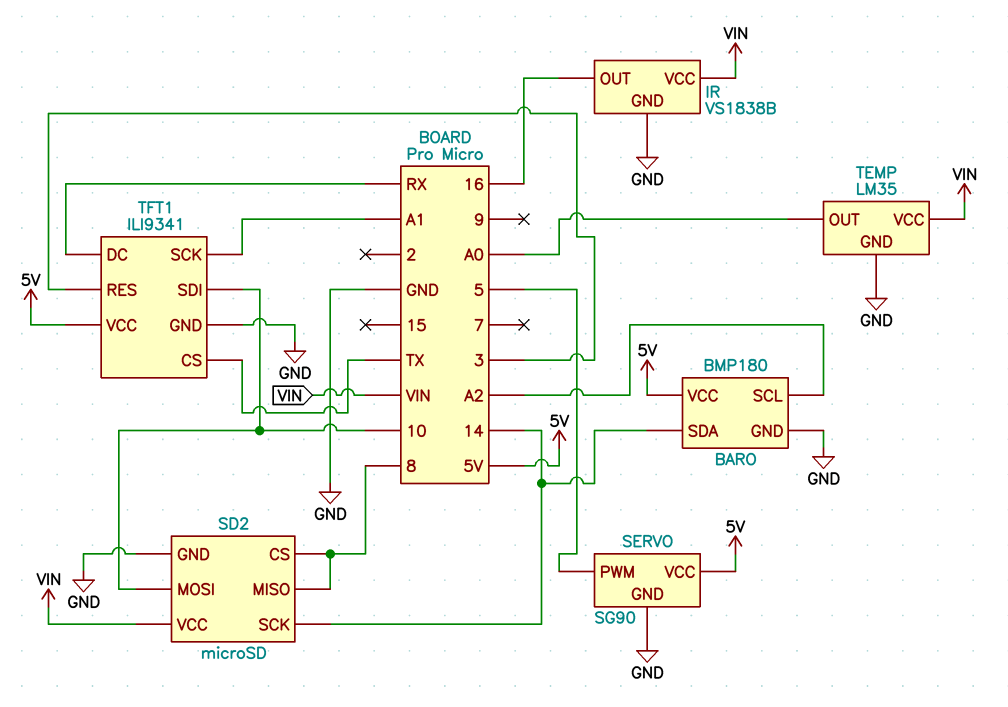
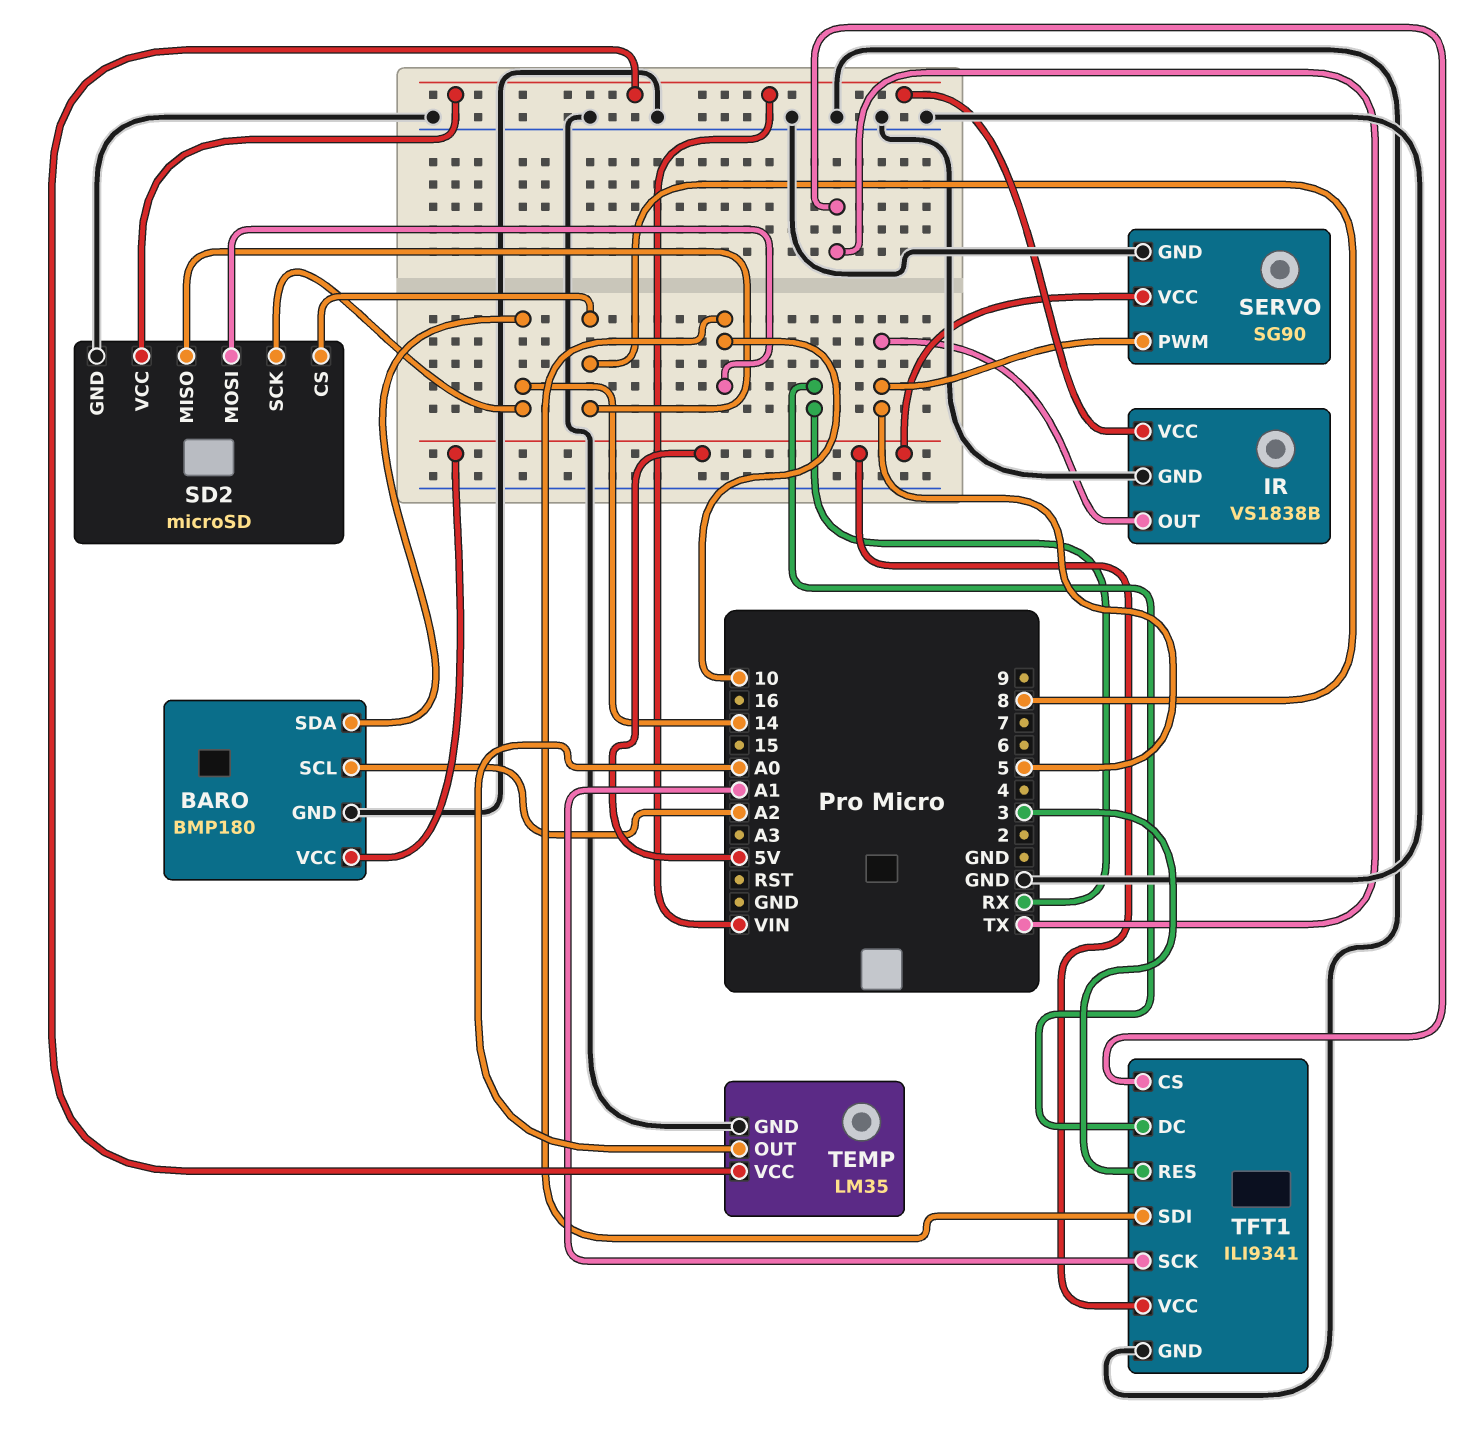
IR pin OUT: 16 -> 5

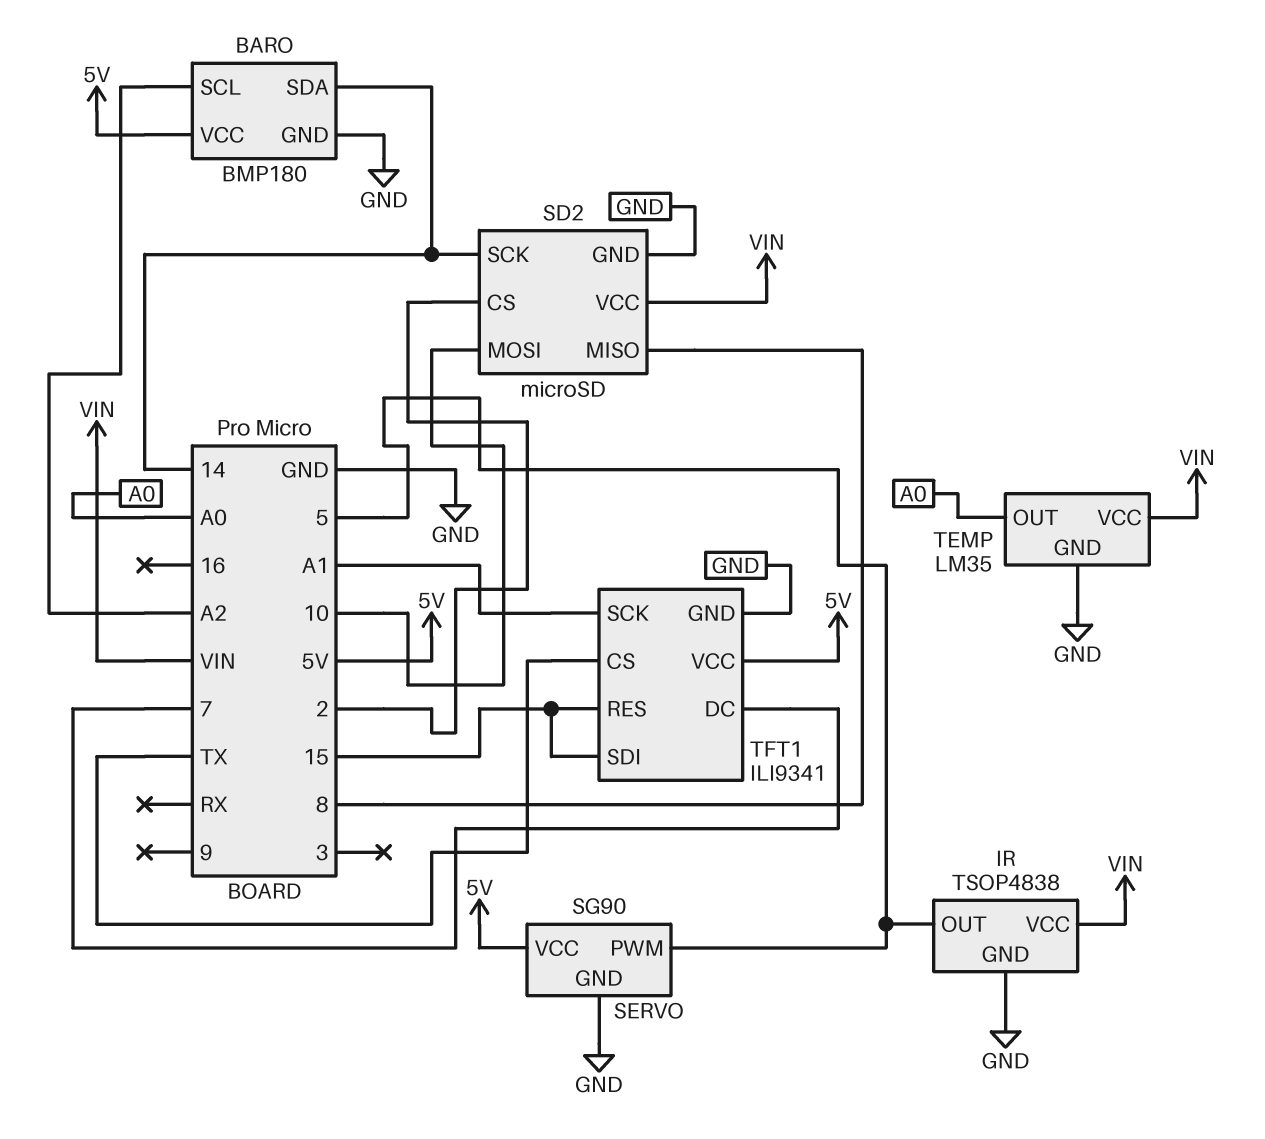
IR: VS1838B -> TSOP4838
SD2 pin CS: 8 -> 2
TFT1 pin DC: RX -> 7
TFT1 pin RES: 3 -> 15
TFT1 pin SDI: 10 -> 15

